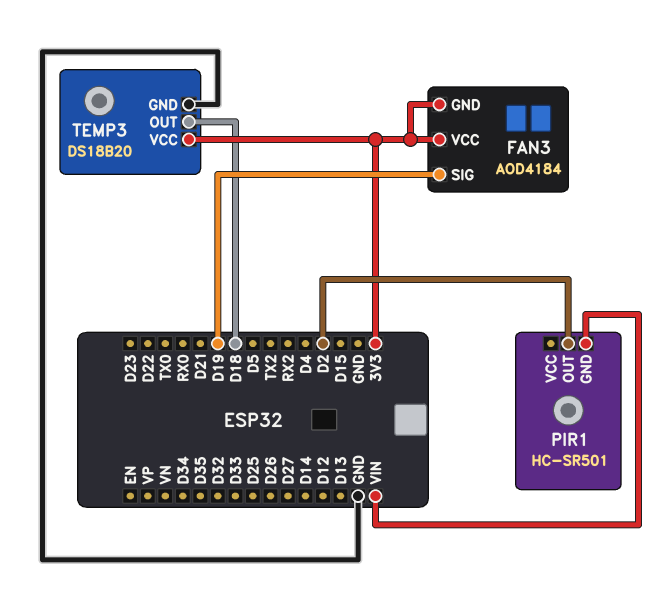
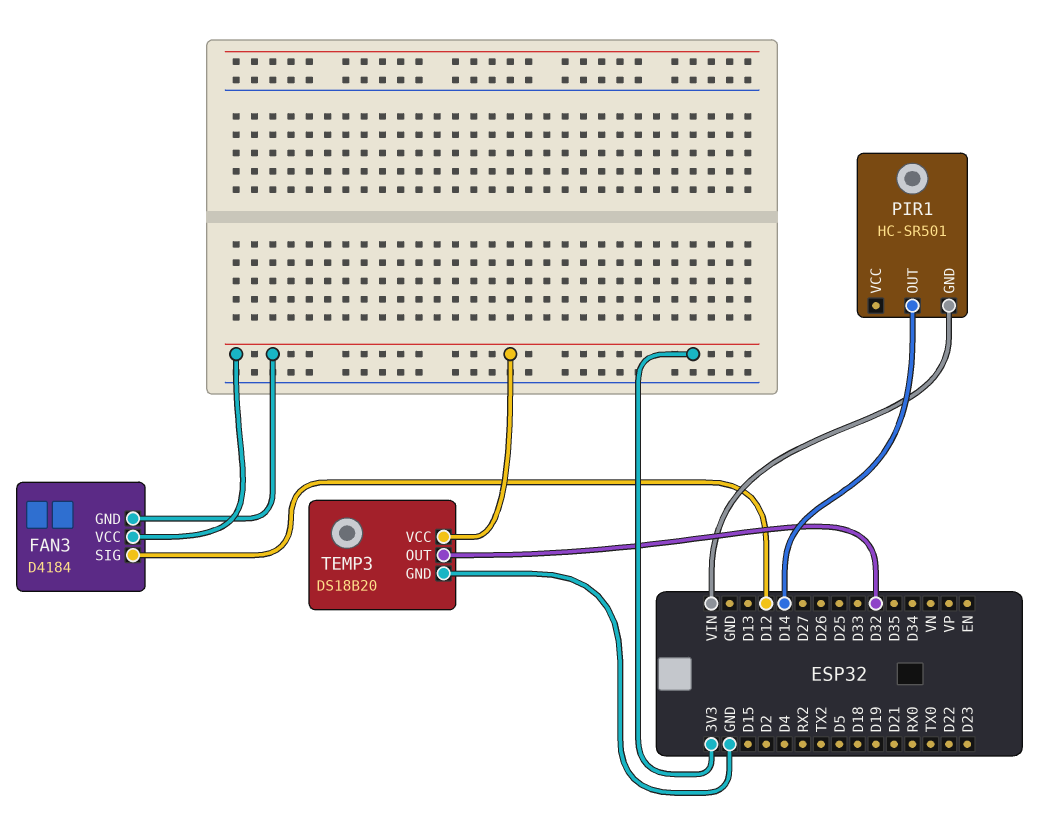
FAN3: AOD4184 -> D4184
FAN3 pin SIG: D19 -> D12
PIR1 pin OUT: D2 -> D14
TEMP3 pin OUT: D18 -> D32

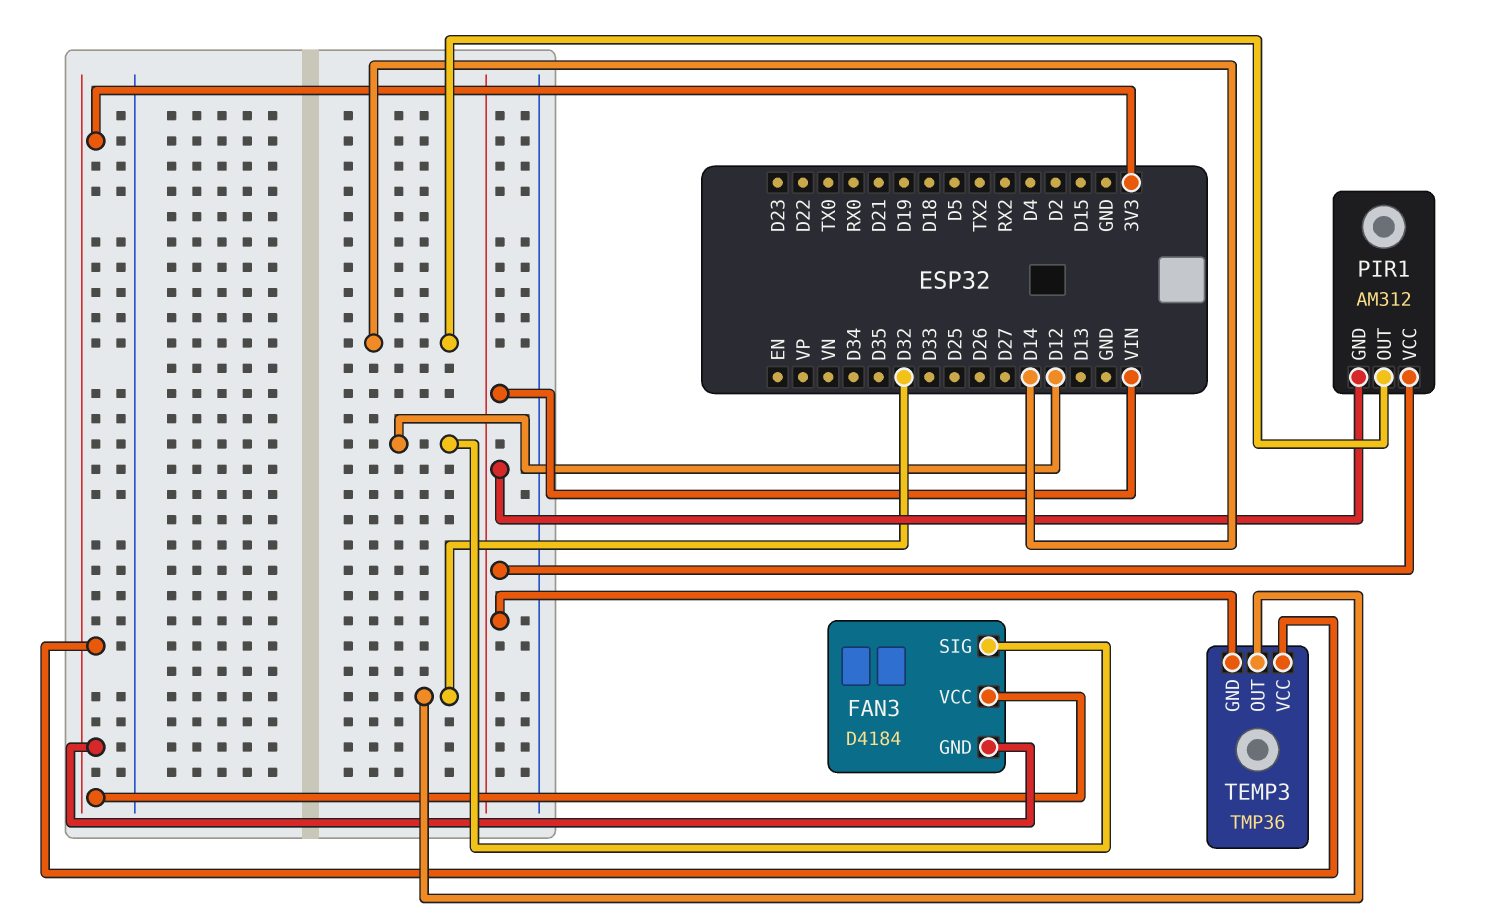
PIR1: HC-SR501 -> AM312
PIR1 pin VCC: none -> VIN
TEMP3: DS18B20 -> TMP36
TEMP3 pin GND: GND -> VIN

